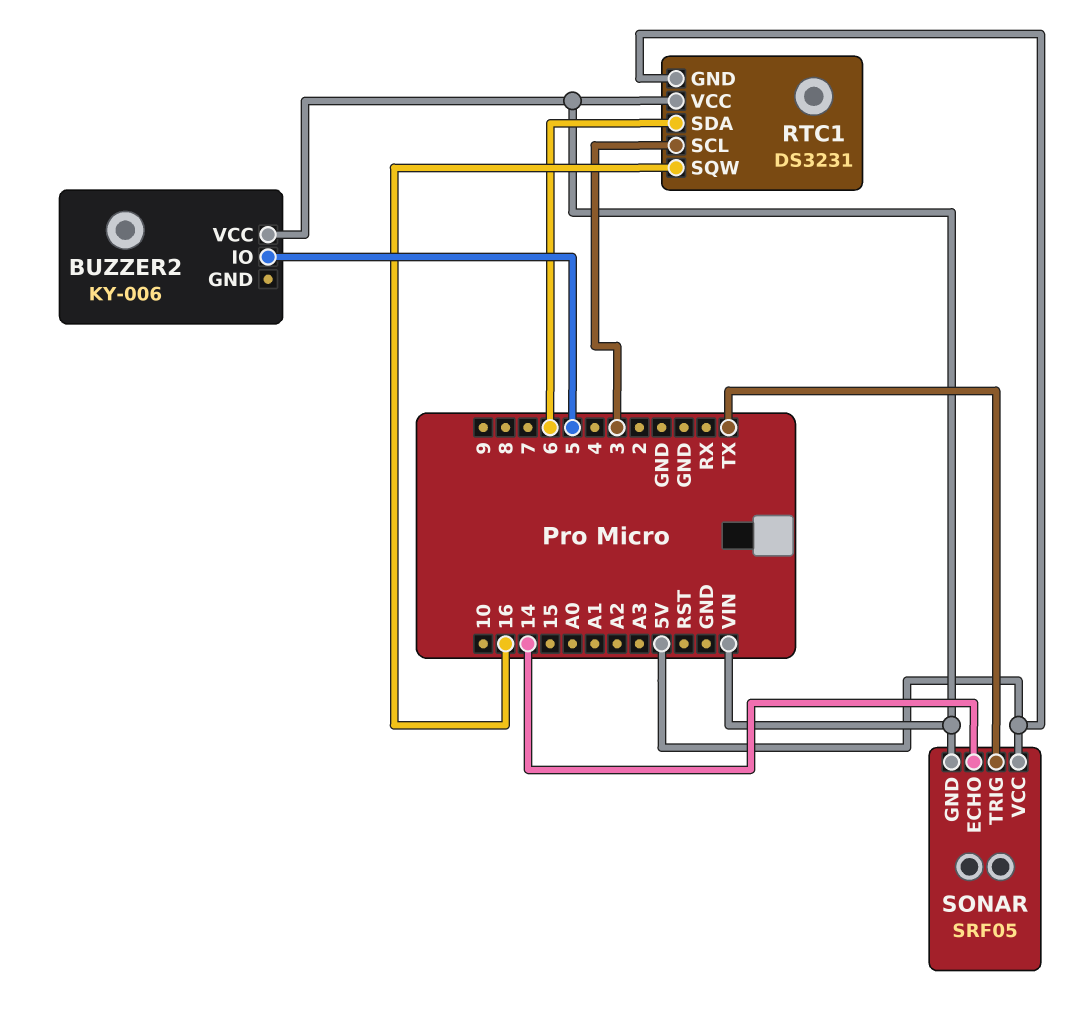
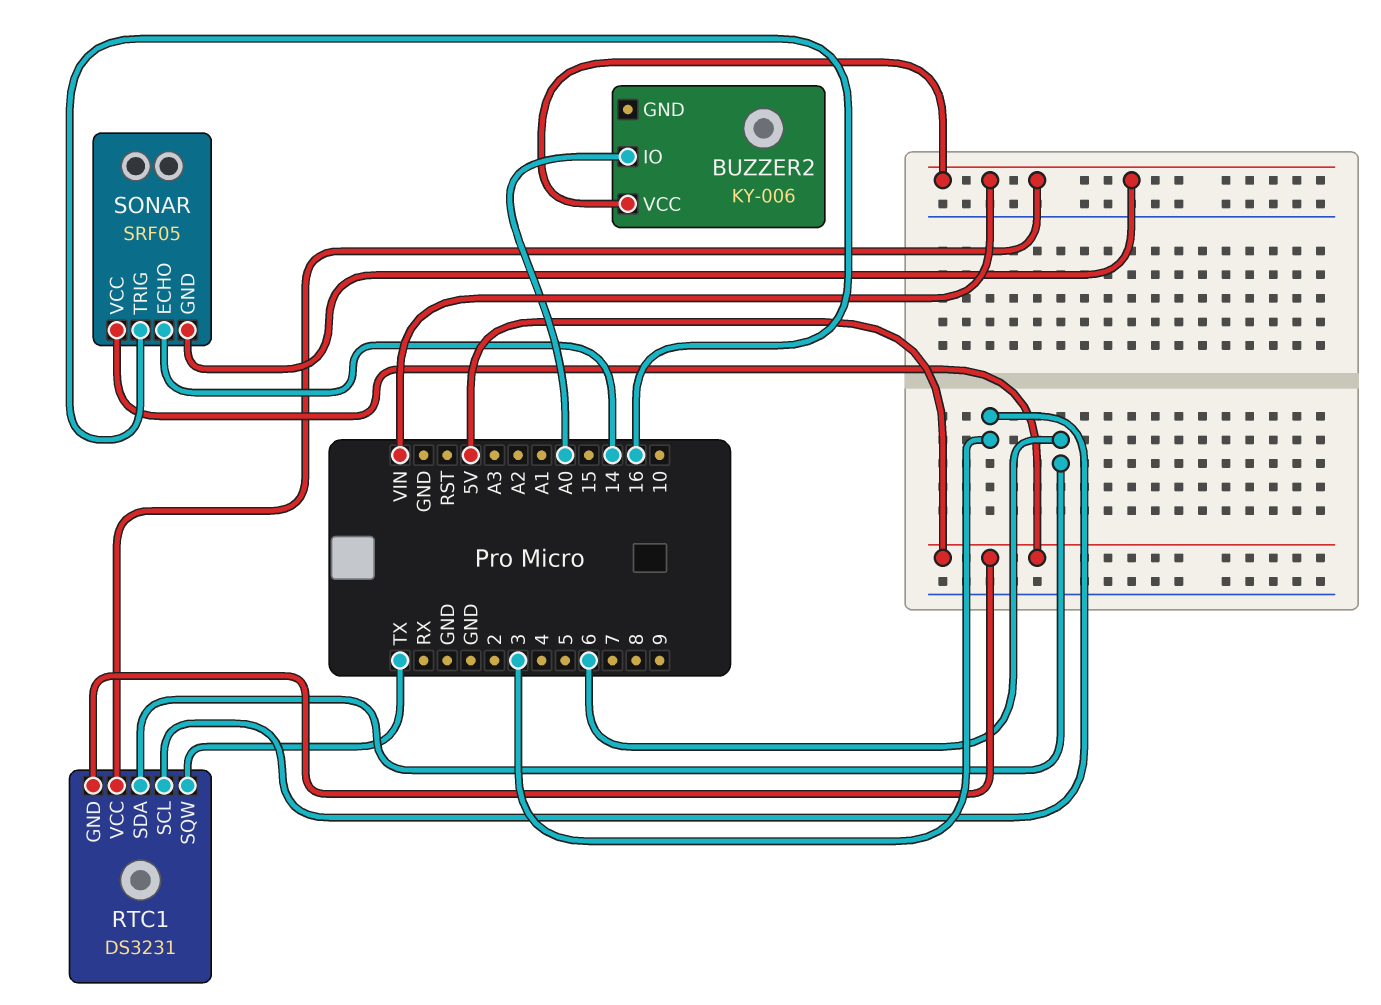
BUZZER2 pin IO: 5 -> A0
RTC1 pin SQW: 16 -> TX
SONAR pin TRIG: TX -> 16

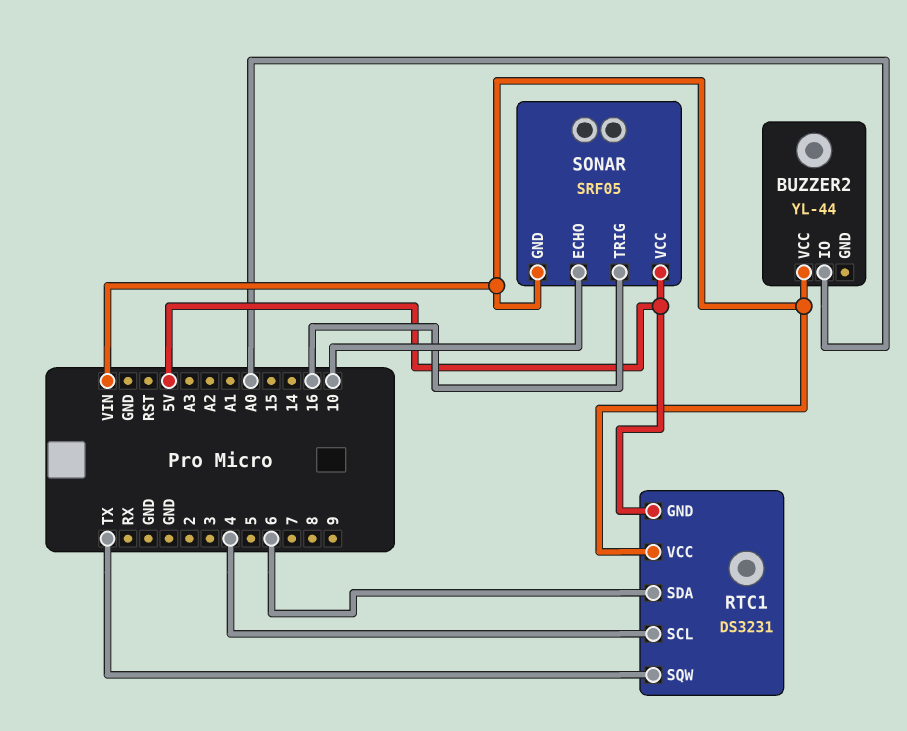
BUZZER2: KY-006 -> YL-44
RTC1 pin SCL: 3 -> 4
SONAR pin ECHO: 14 -> 10

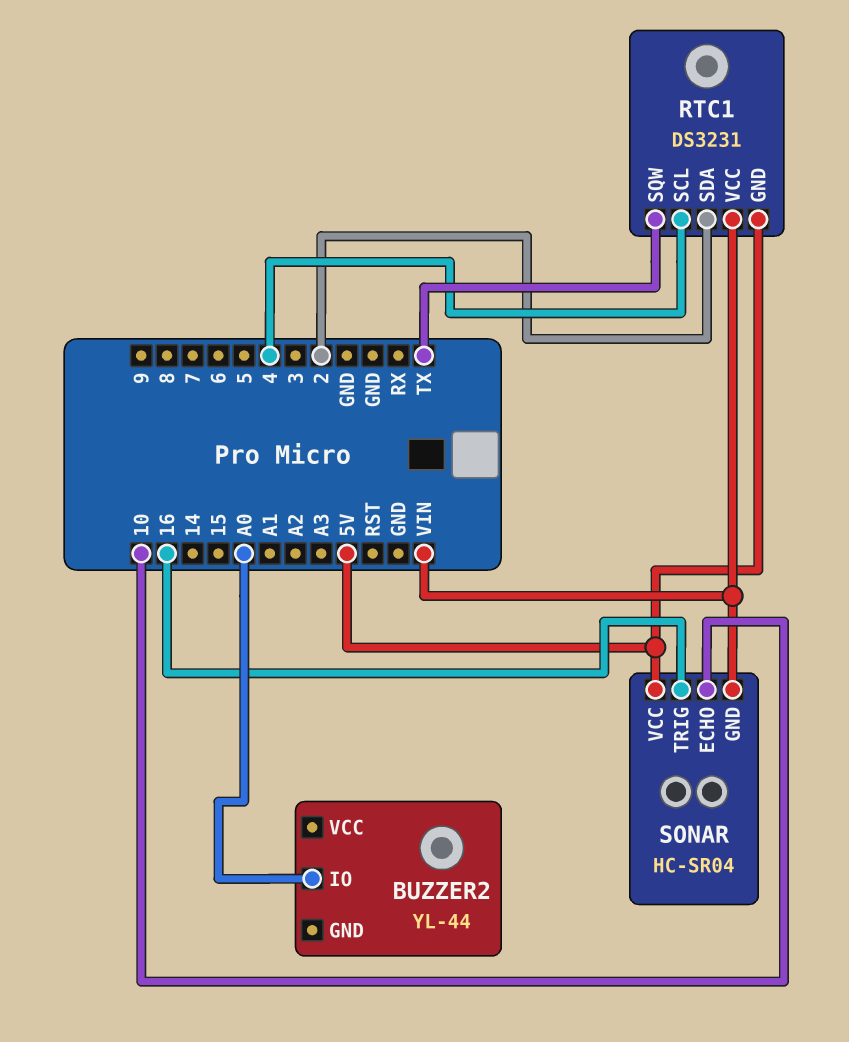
BUZZER2 pin VCC: VIN -> none
RTC1 pin SDA: 6 -> 2
SONAR: SRF05 -> HC-SR04

